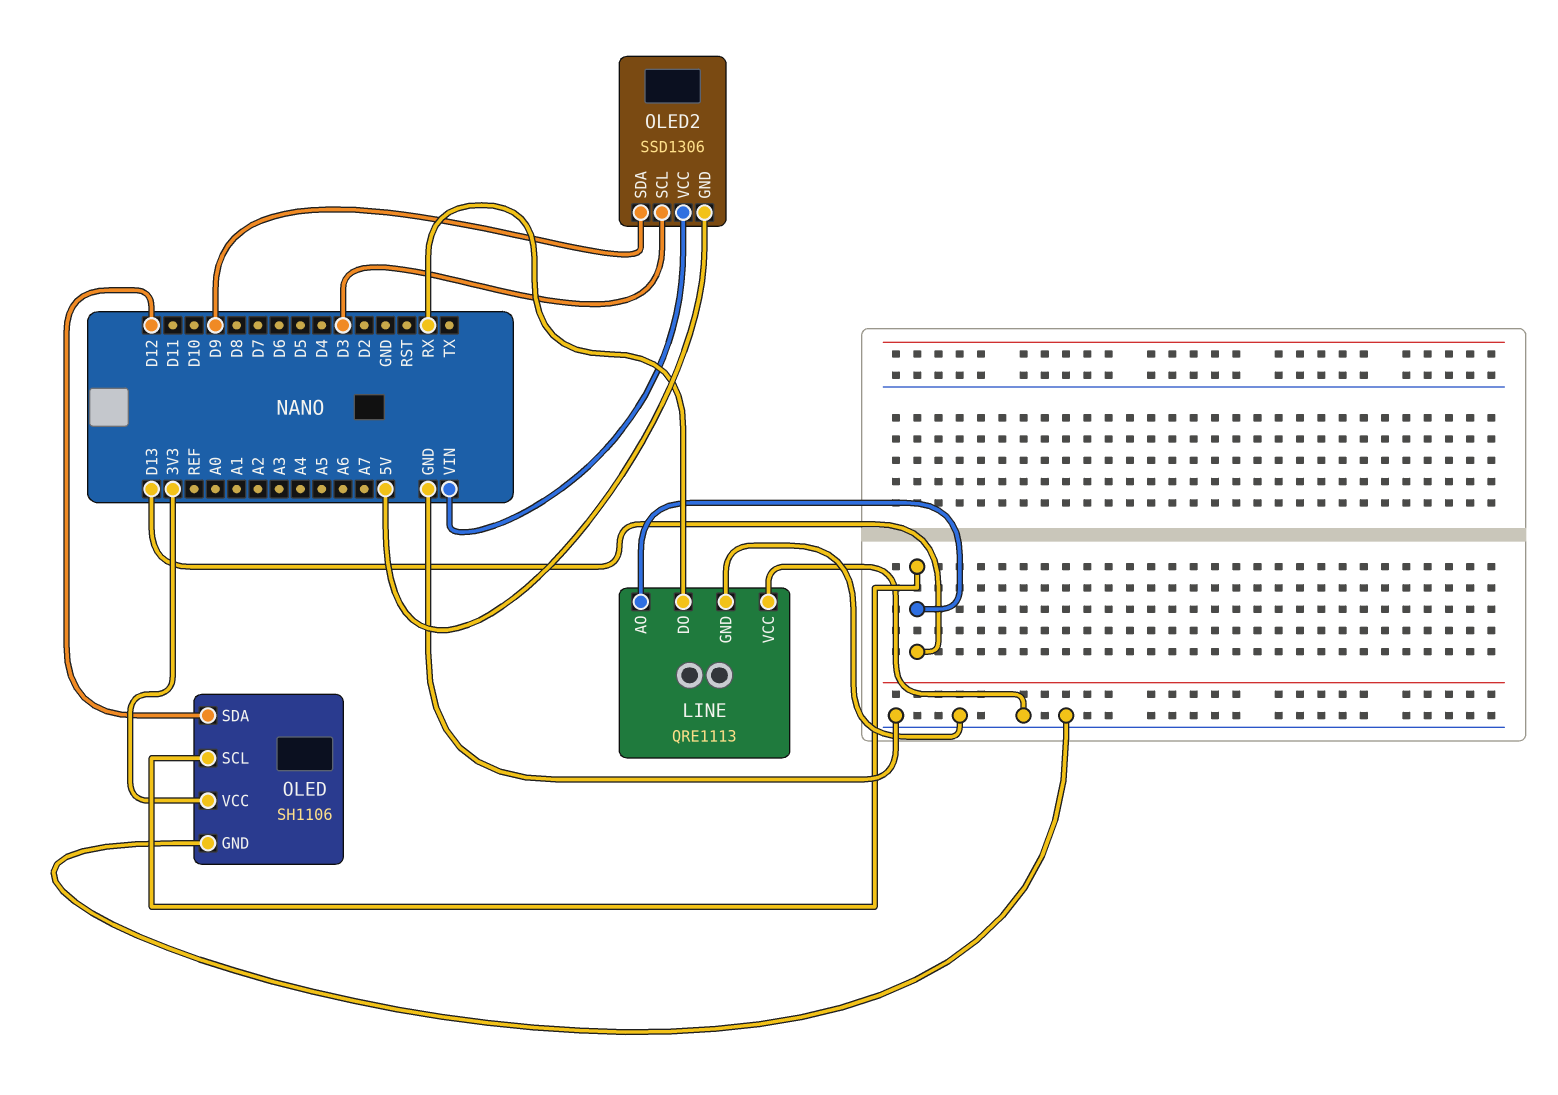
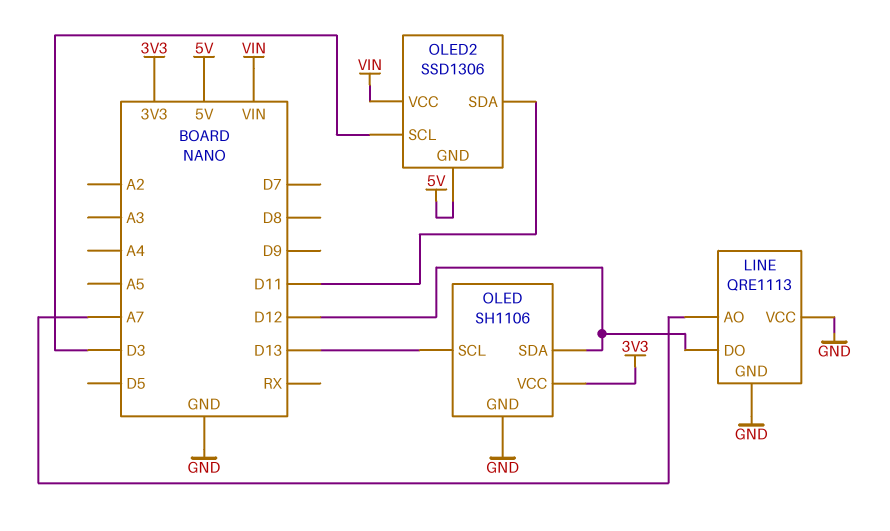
LINE pin AO: D13 -> A7
LINE pin DO: RX -> D12
OLED2 pin SDA: D9 -> D11

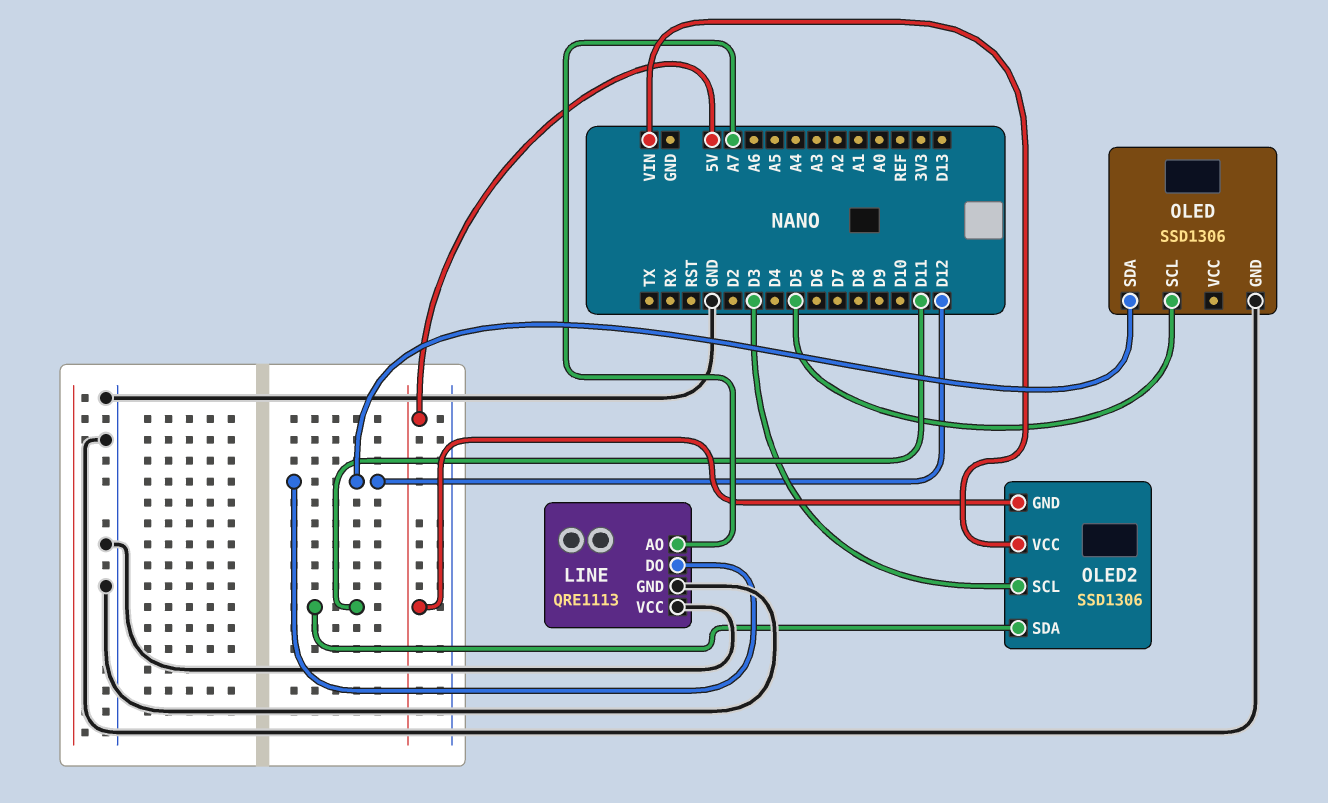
OLED: SH1106 -> SSD1306
OLED pin SCL: D13 -> D5
OLED pin VCC: 3V3 -> none

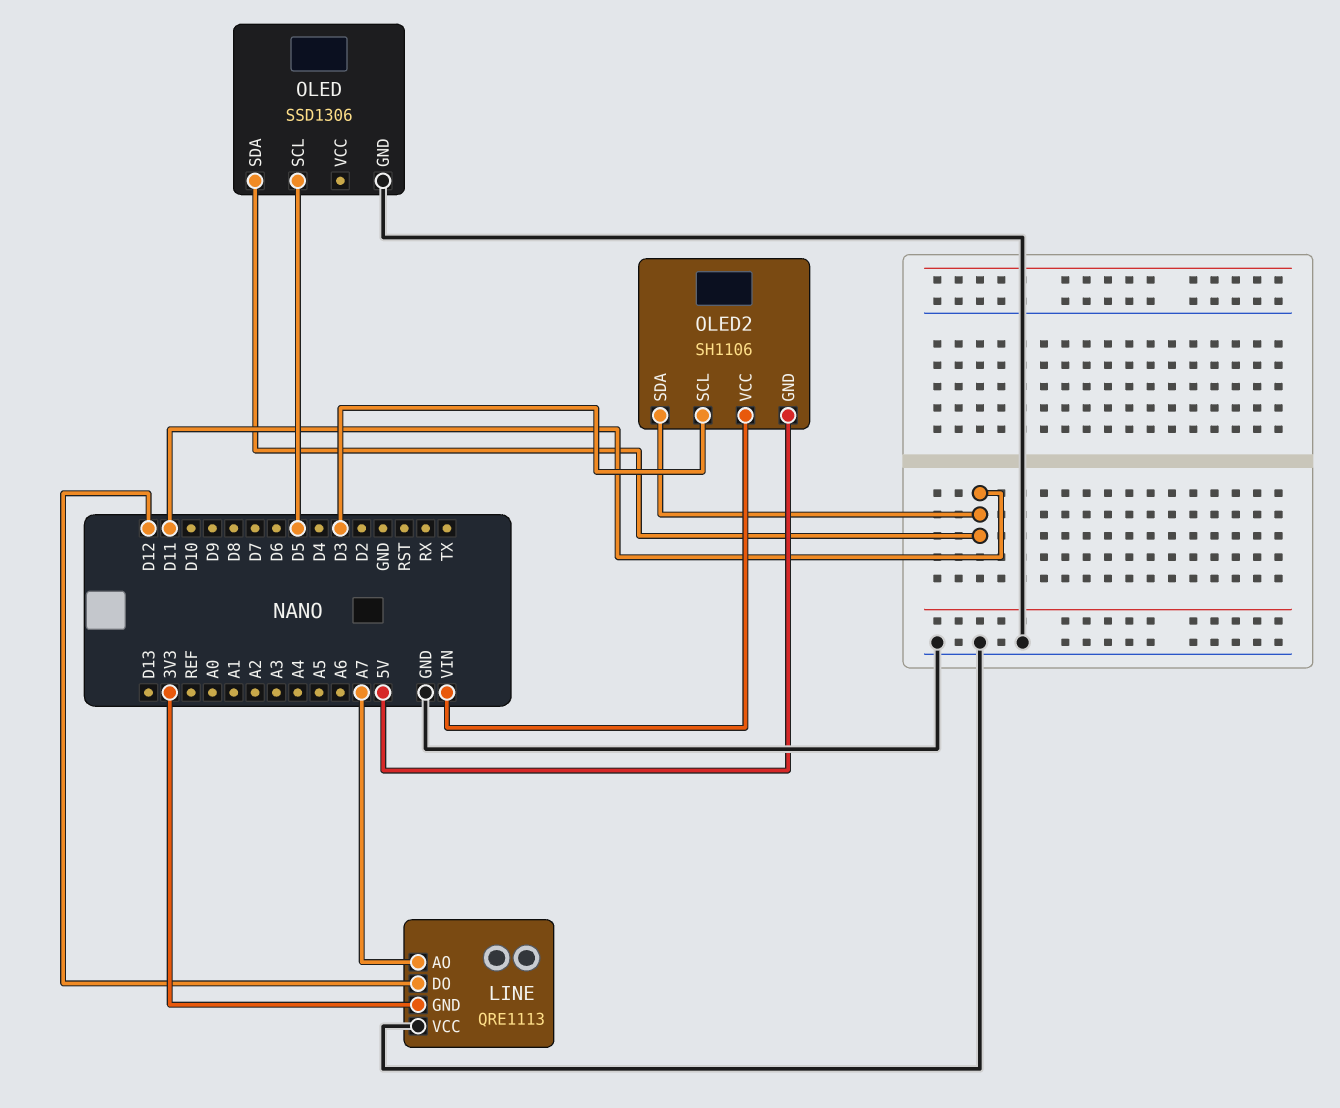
LINE pin GND: GND -> 3V3
OLED pin SDA: D12 -> D11
OLED2: SSD1306 -> SH1106

